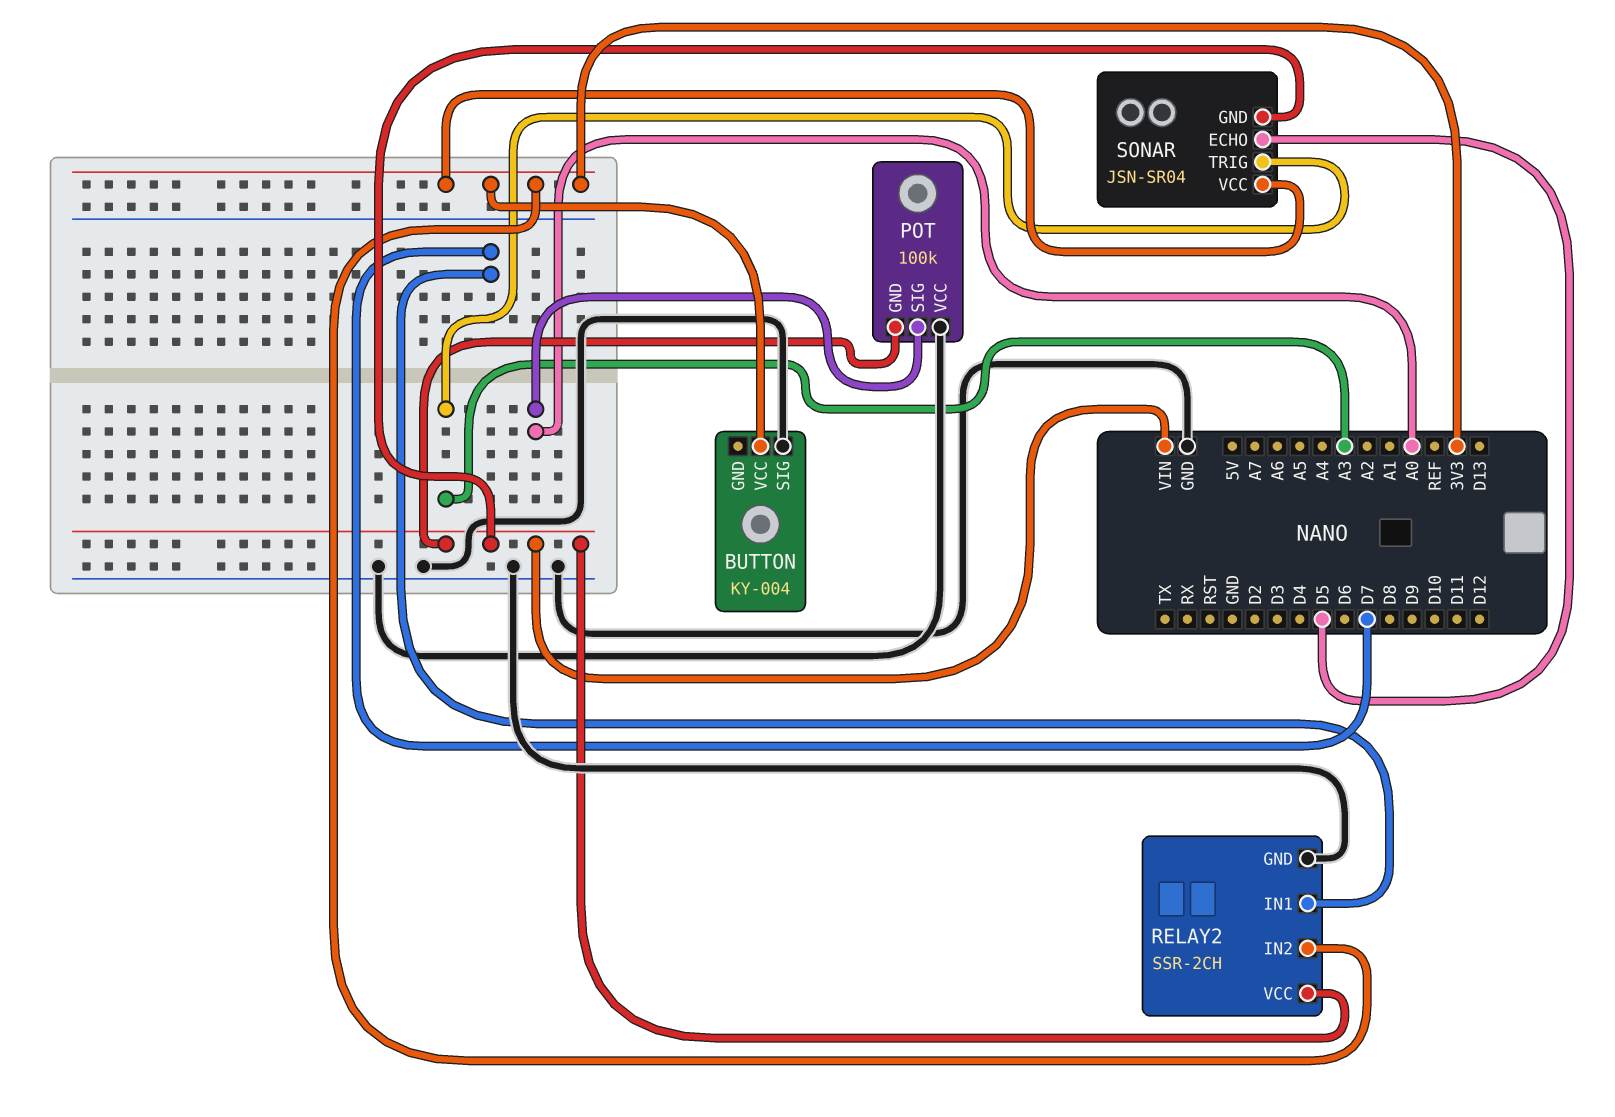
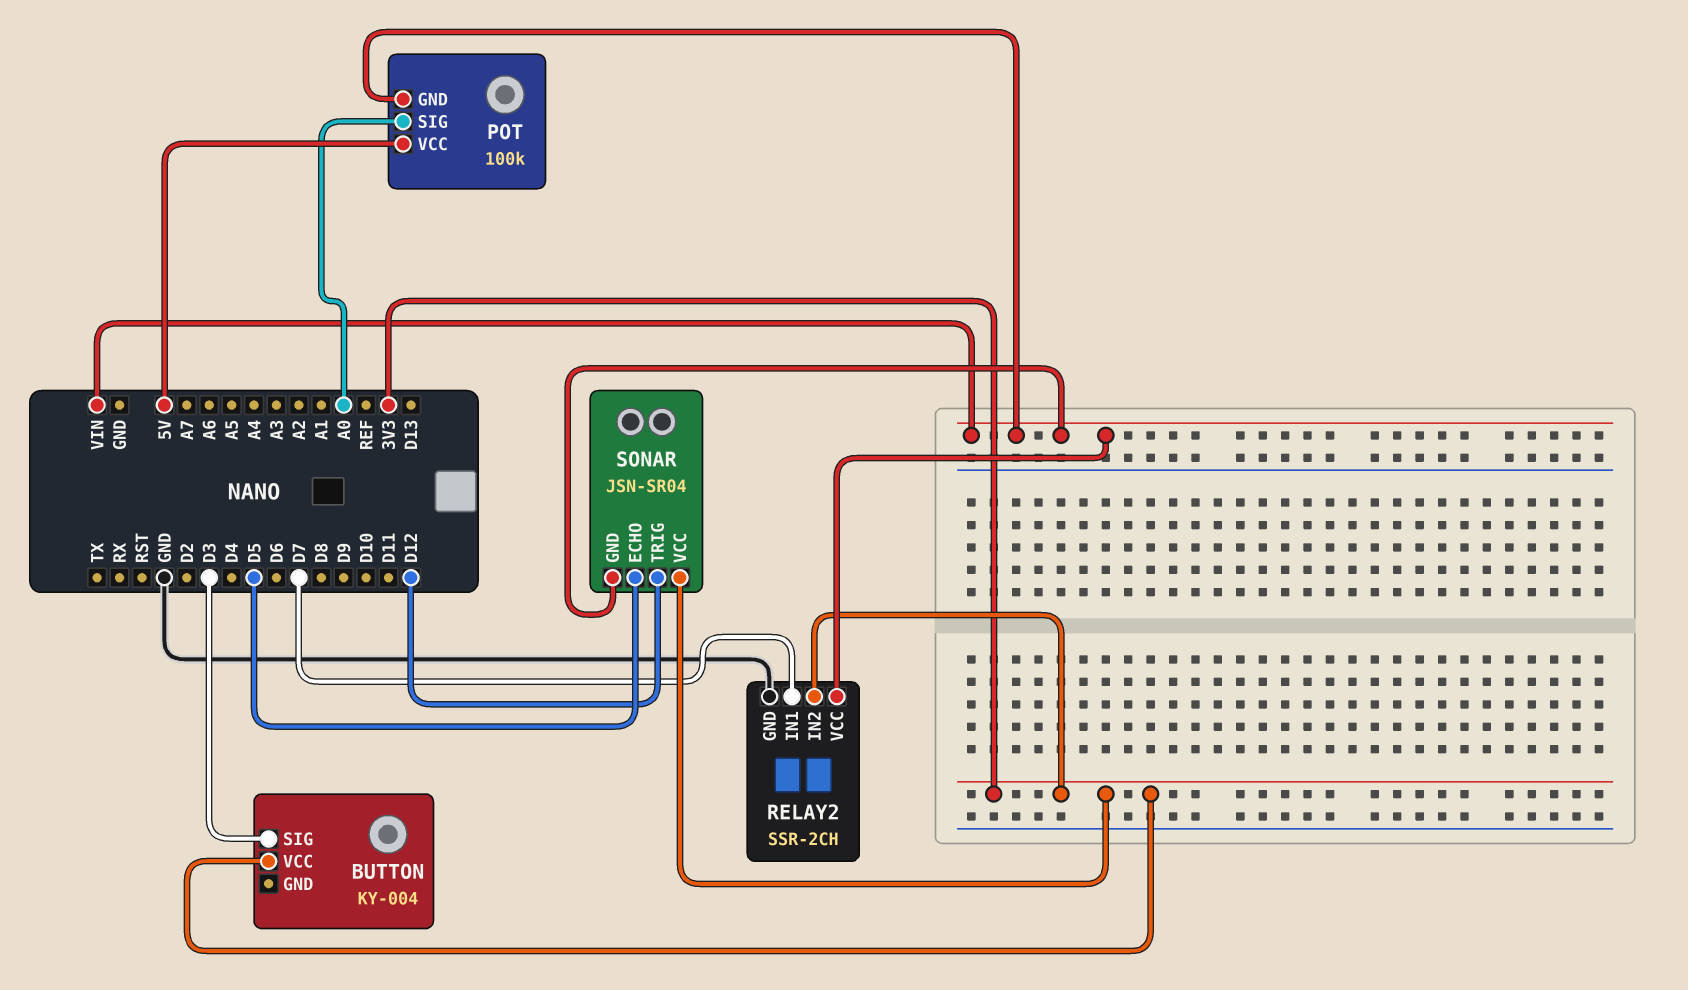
BUTTON pin SIG: GND -> D3
POT pin VCC: GND -> 5V
SONAR pin TRIG: A3 -> D12

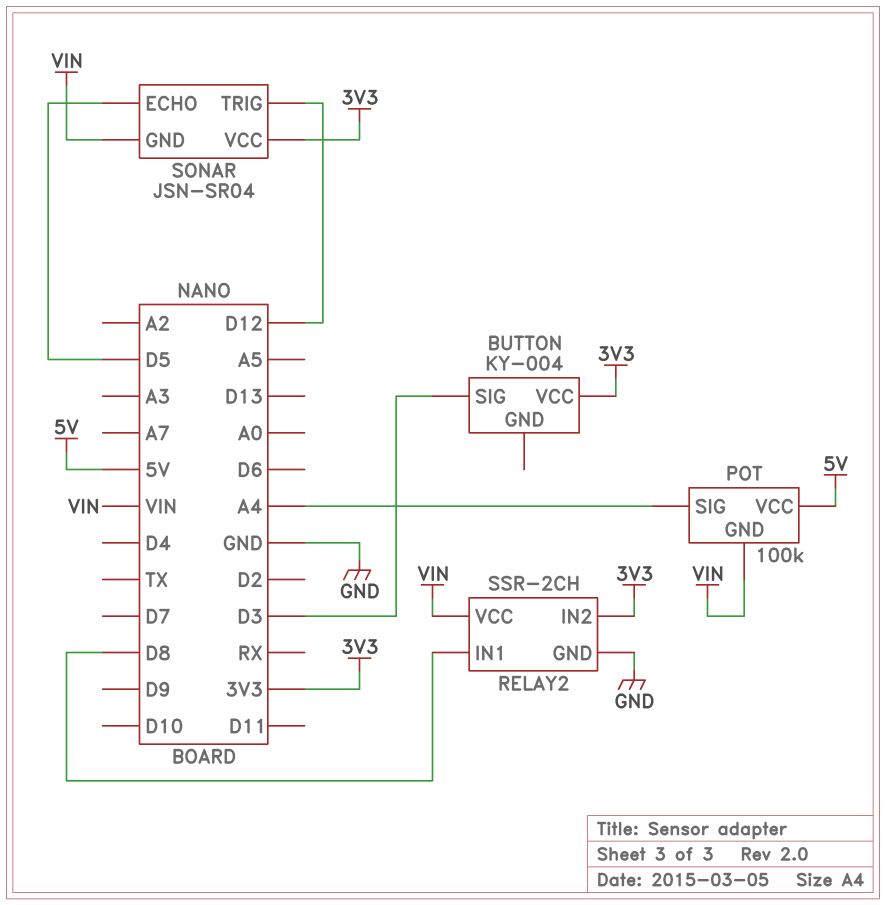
POT pin SIG: A0 -> A4
RELAY2 pin IN1: D7 -> D8

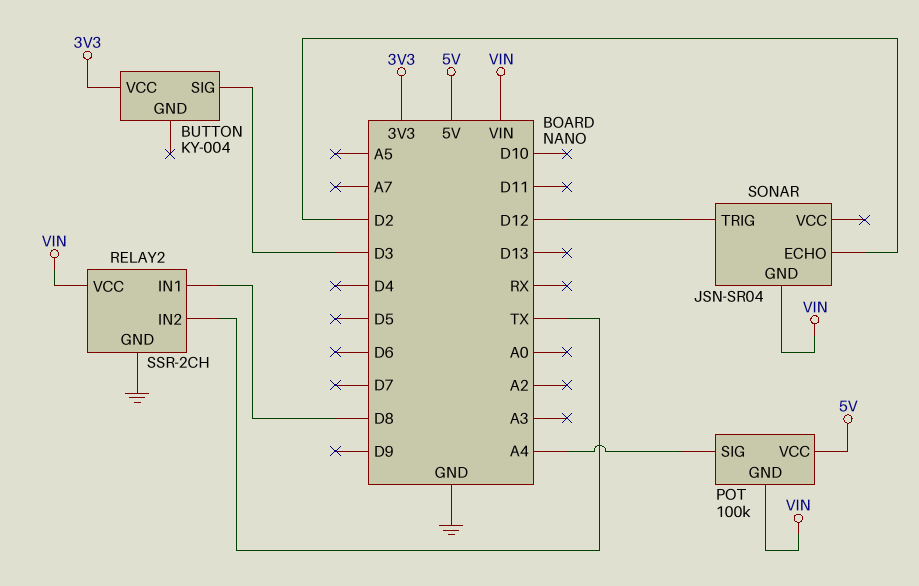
RELAY2 pin IN2: 3V3 -> TX
SONAR pin ECHO: D5 -> D2
SONAR pin VCC: 3V3 -> none

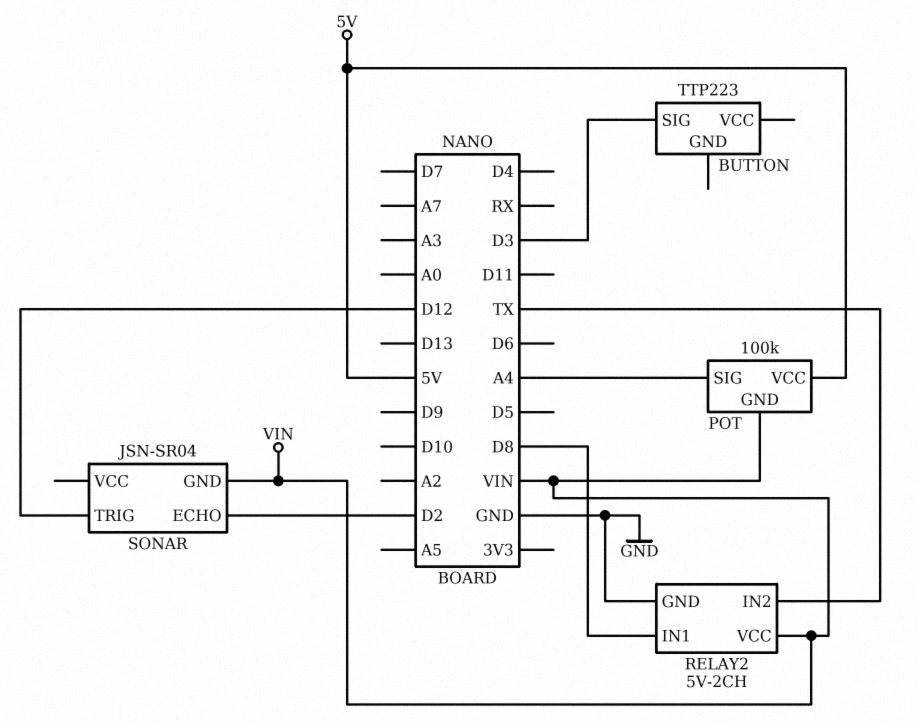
BUTTON: KY-004 -> TTP223
BUTTON pin VCC: 3V3 -> none
RELAY2: SSR-2CH -> 5V-2CH

